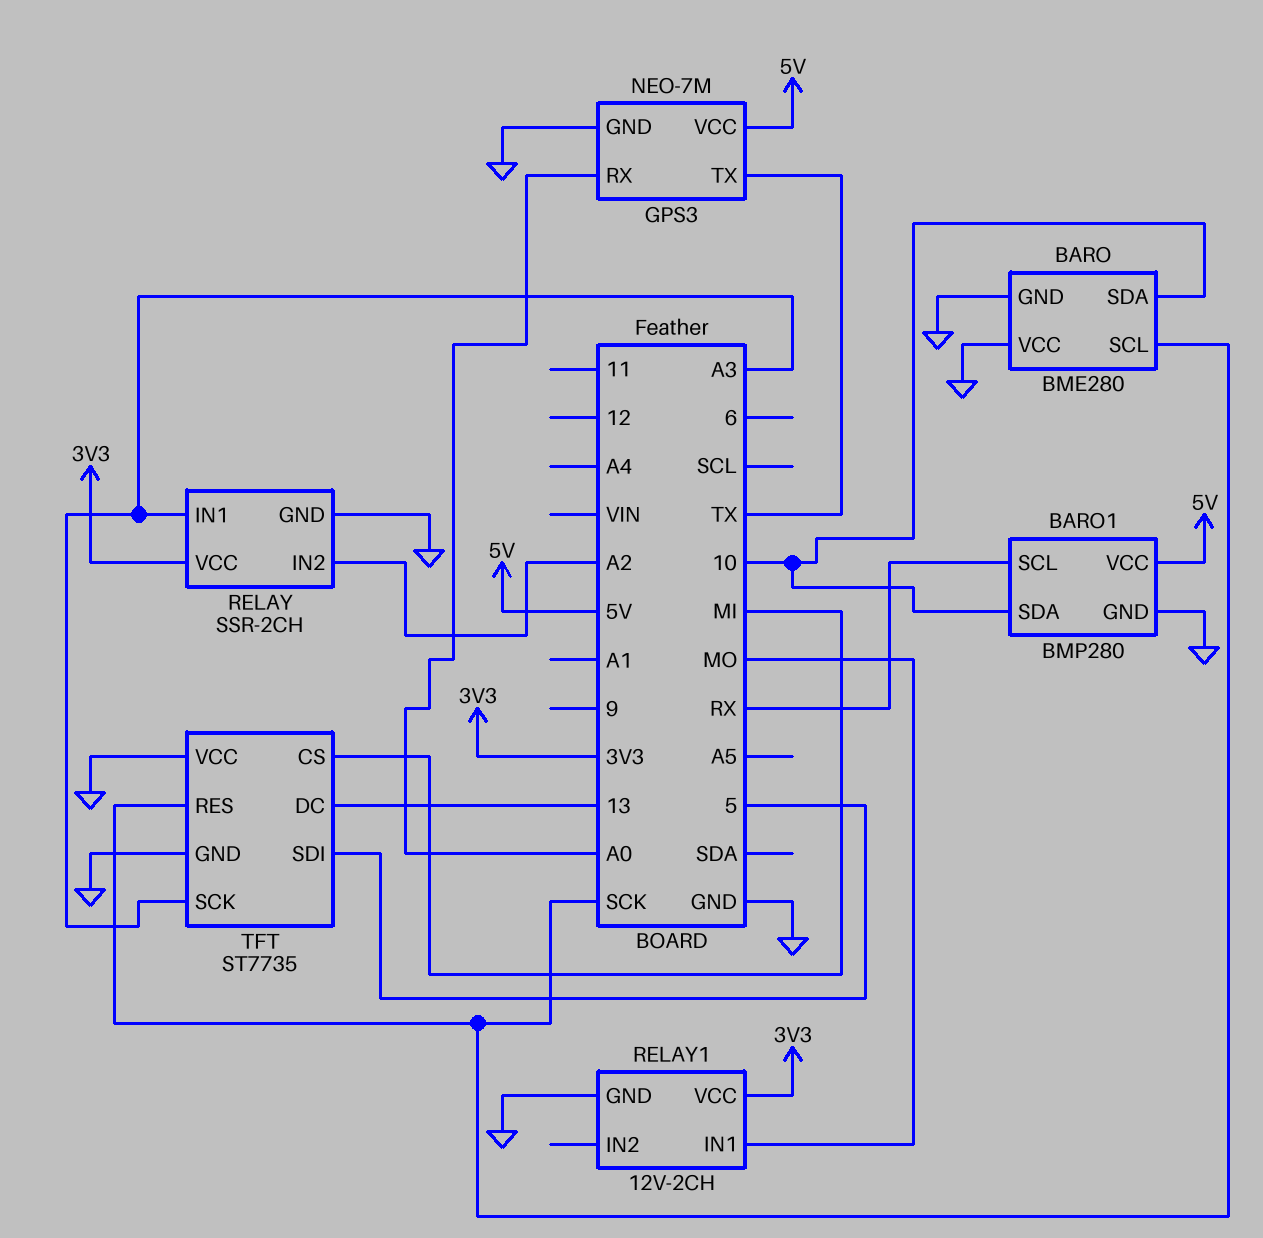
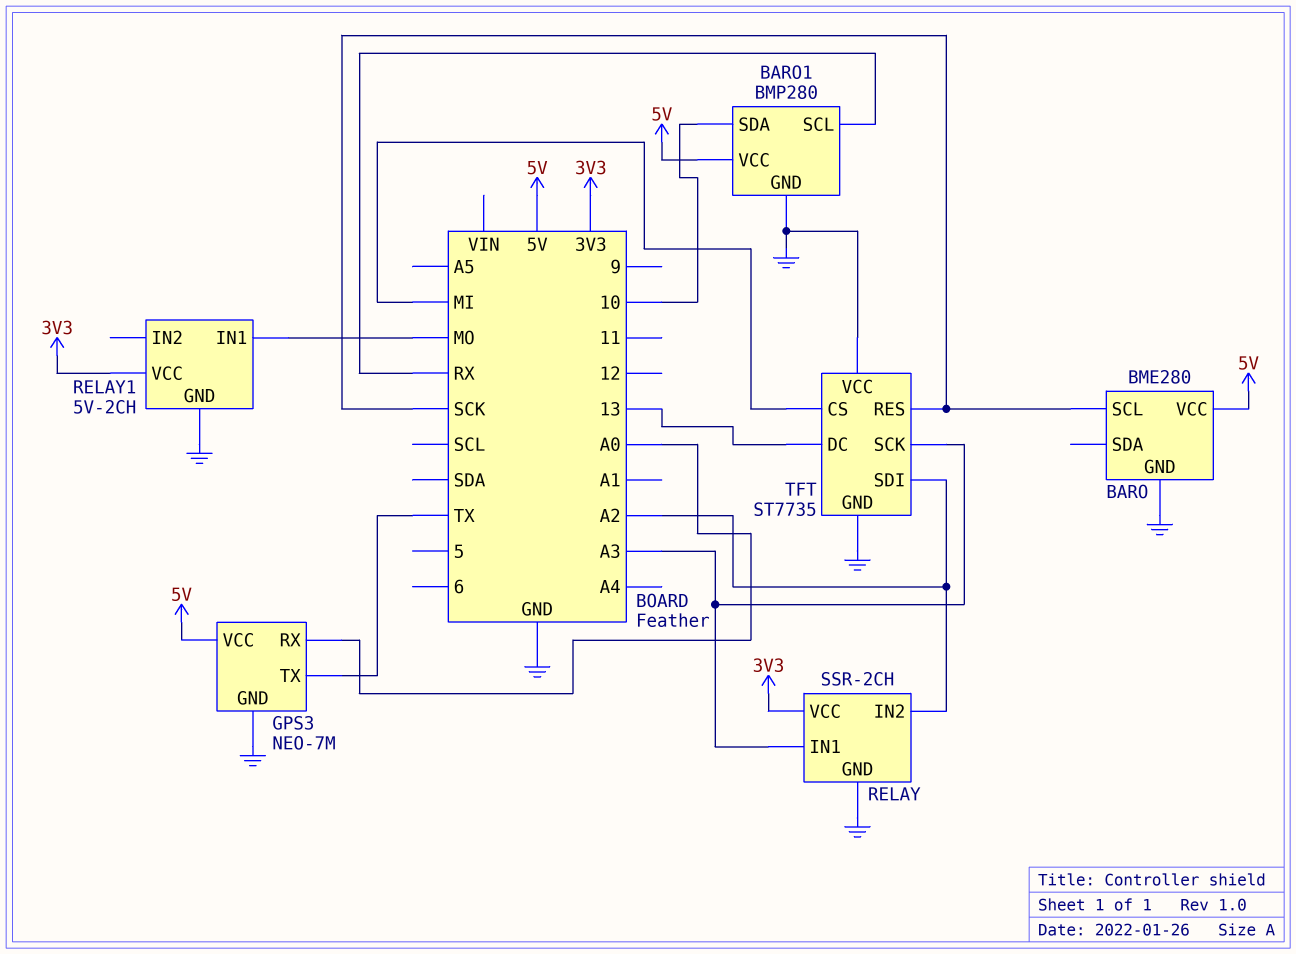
BARO pin SDA: 10 -> none
BARO pin VCC: GND -> 5V
RELAY1: 12V-2CH -> 5V-2CH
TFT pin SDI: 5 -> A2

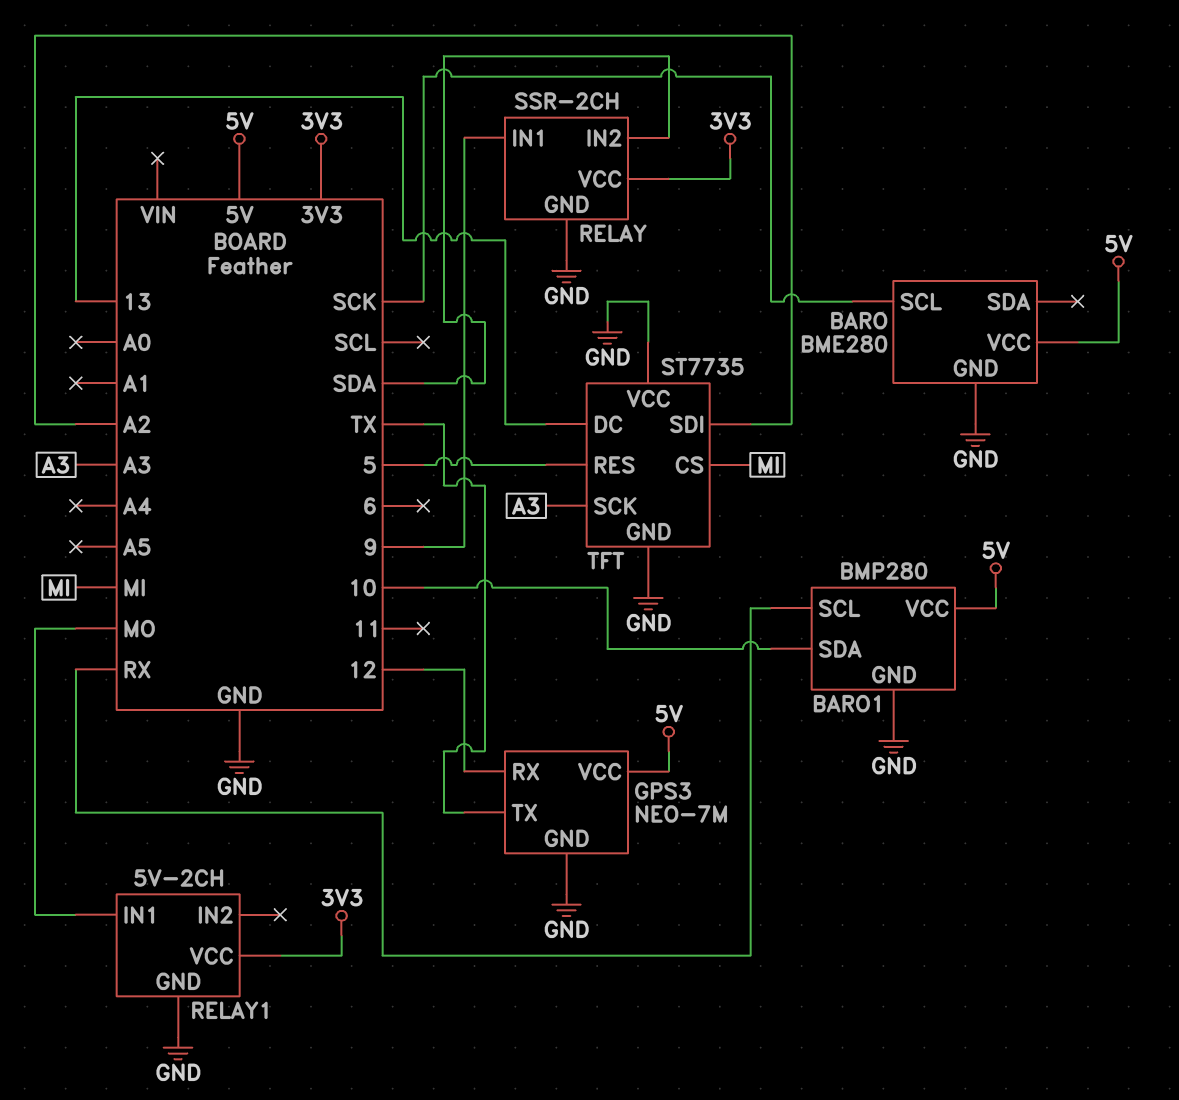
GPS3 pin RX: A0 -> 12
RELAY pin IN1: A3 -> 9
RELAY pin IN2: A2 -> SDA
TFT pin RES: SCK -> 5

